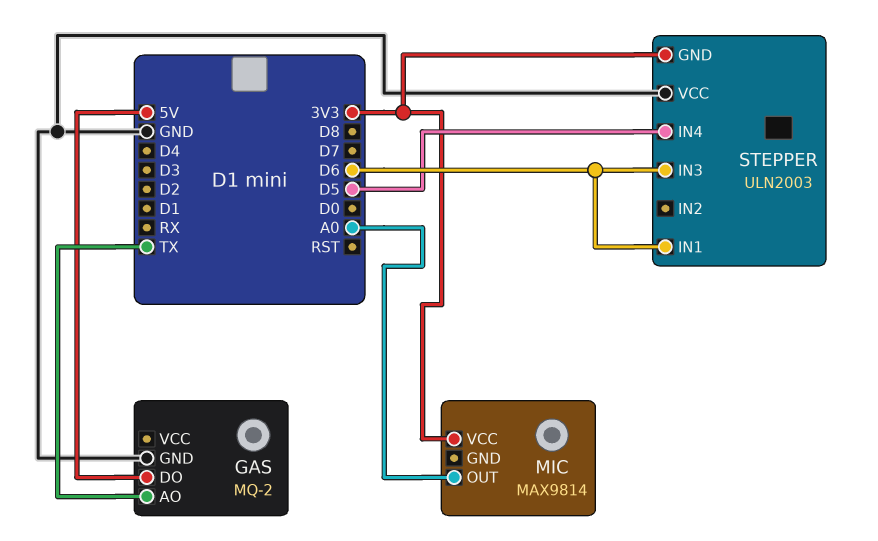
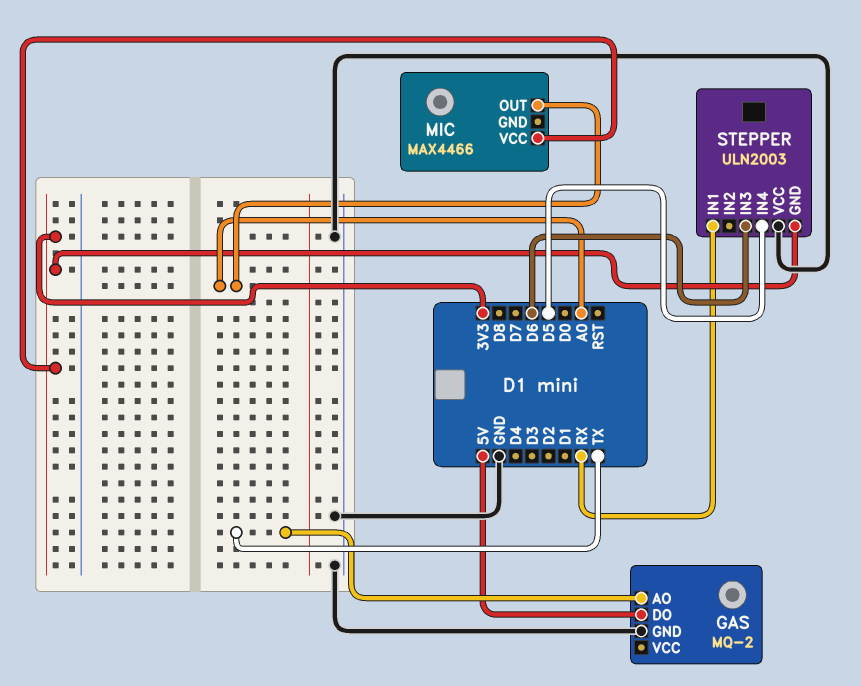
MIC: MAX9814 -> MAX4466
STEPPER pin IN1: D6 -> RX

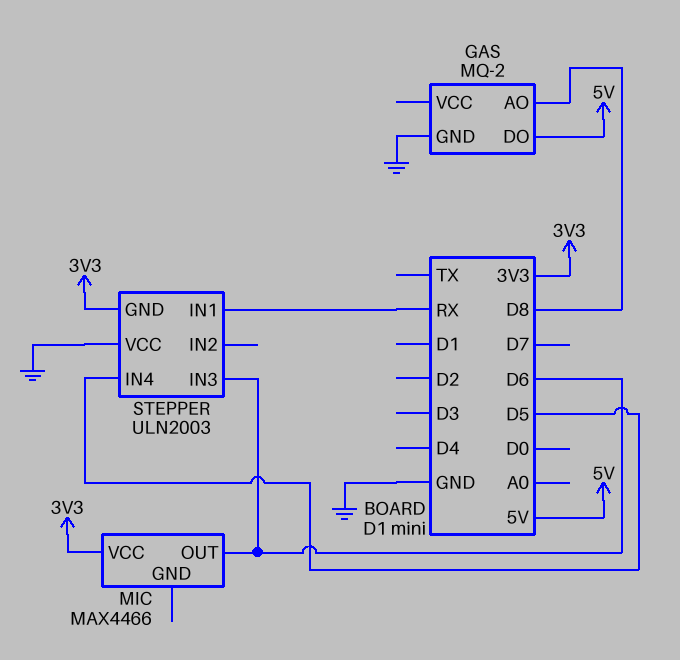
GAS pin AO: TX -> D8
MIC pin OUT: A0 -> D6

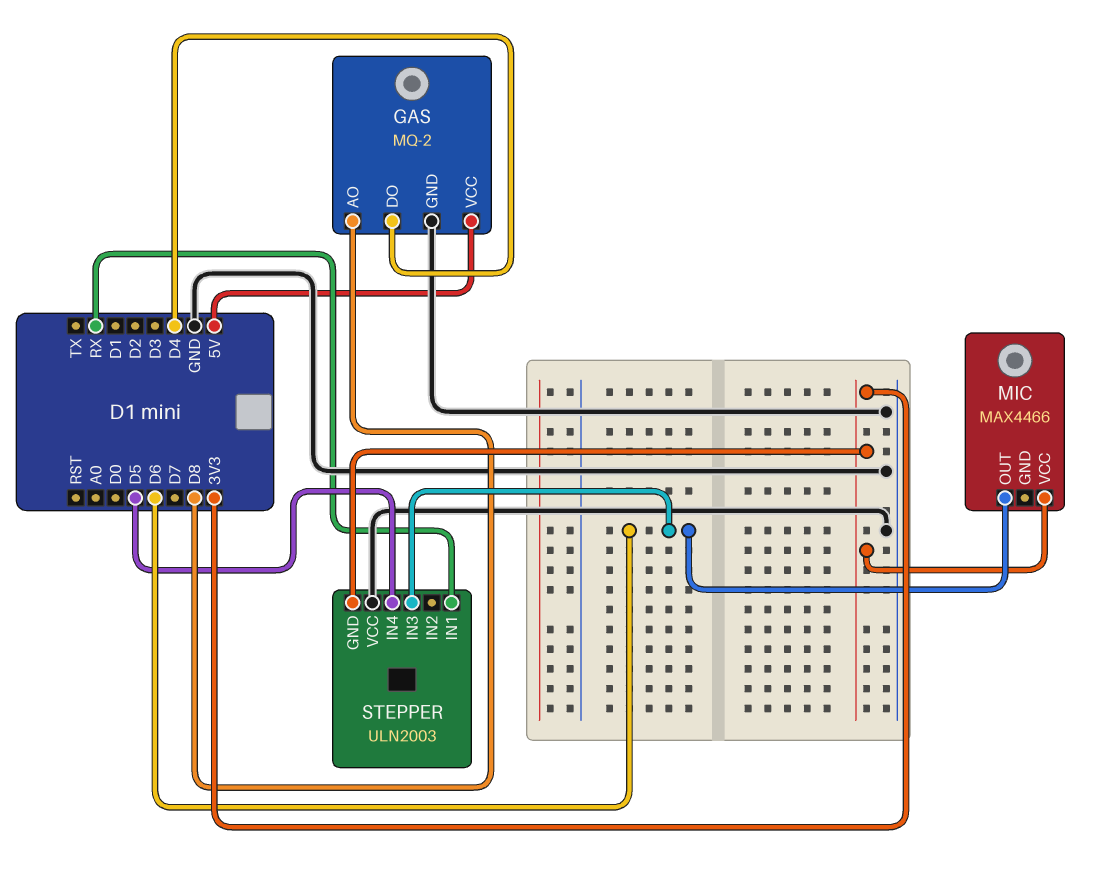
GAS pin DO: 5V -> D4
GAS pin VCC: none -> 5V

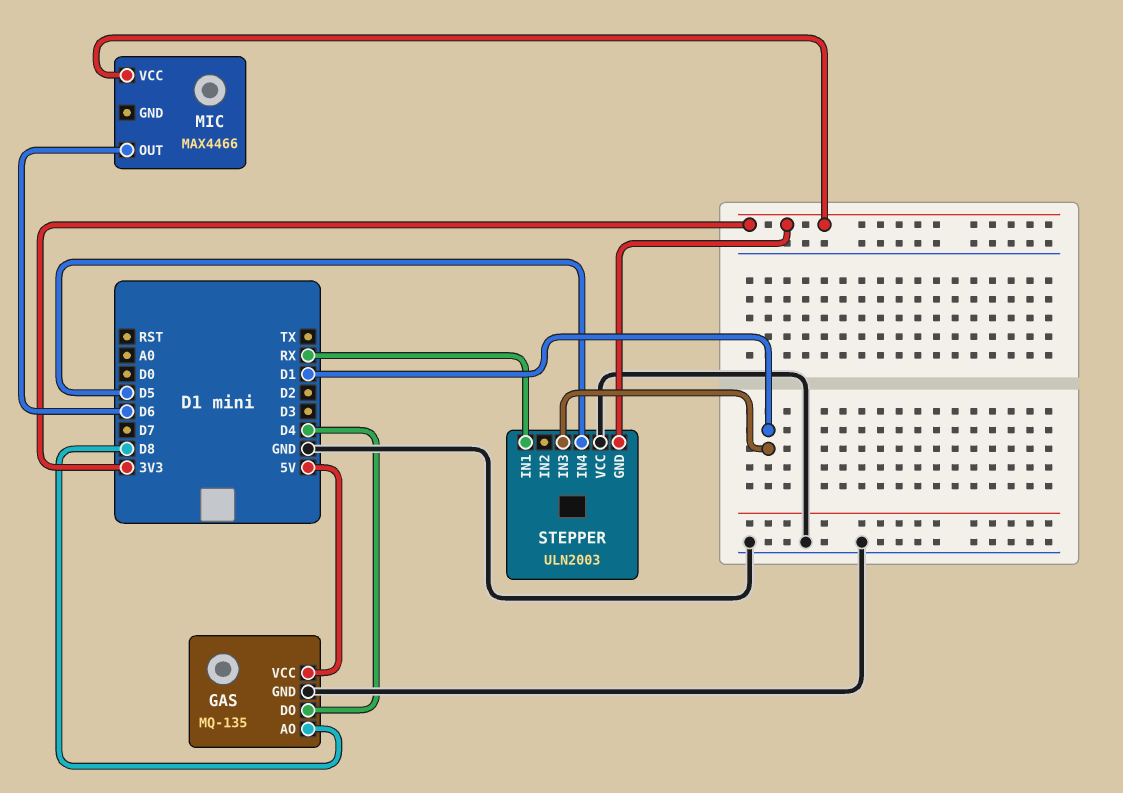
GAS: MQ-2 -> MQ-135
STEPPER pin IN3: D6 -> D1

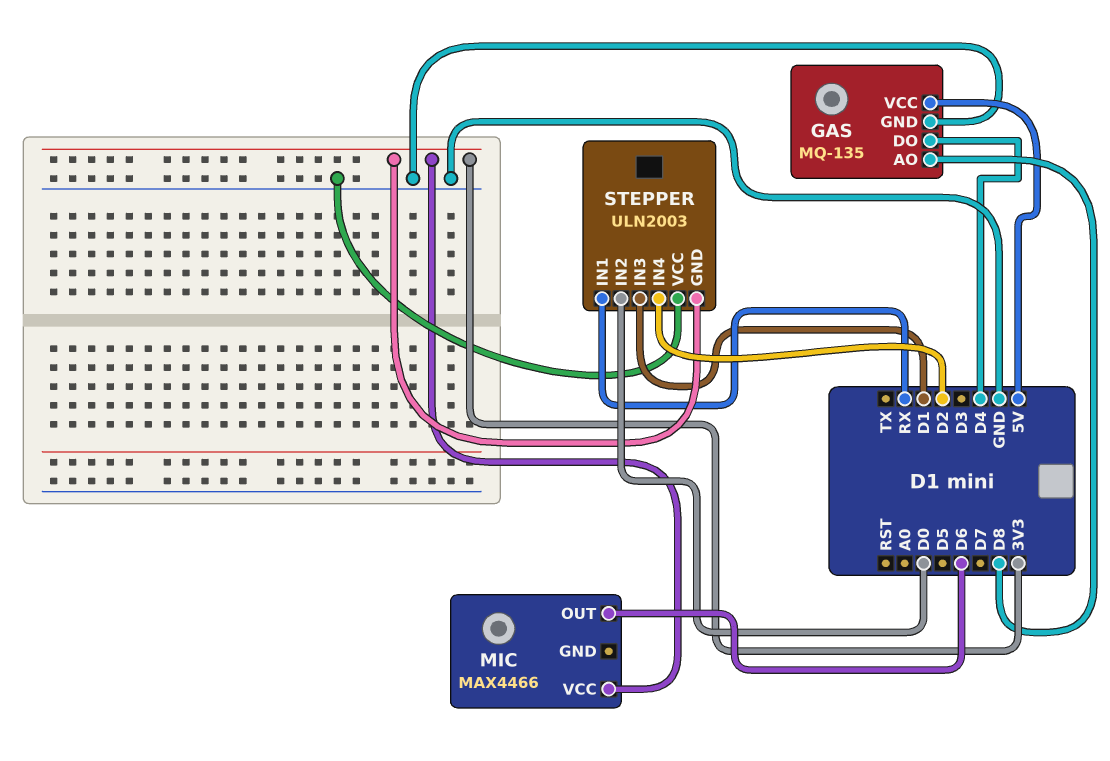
STEPPER pin IN2: none -> D0
STEPPER pin IN4: D5 -> D2

